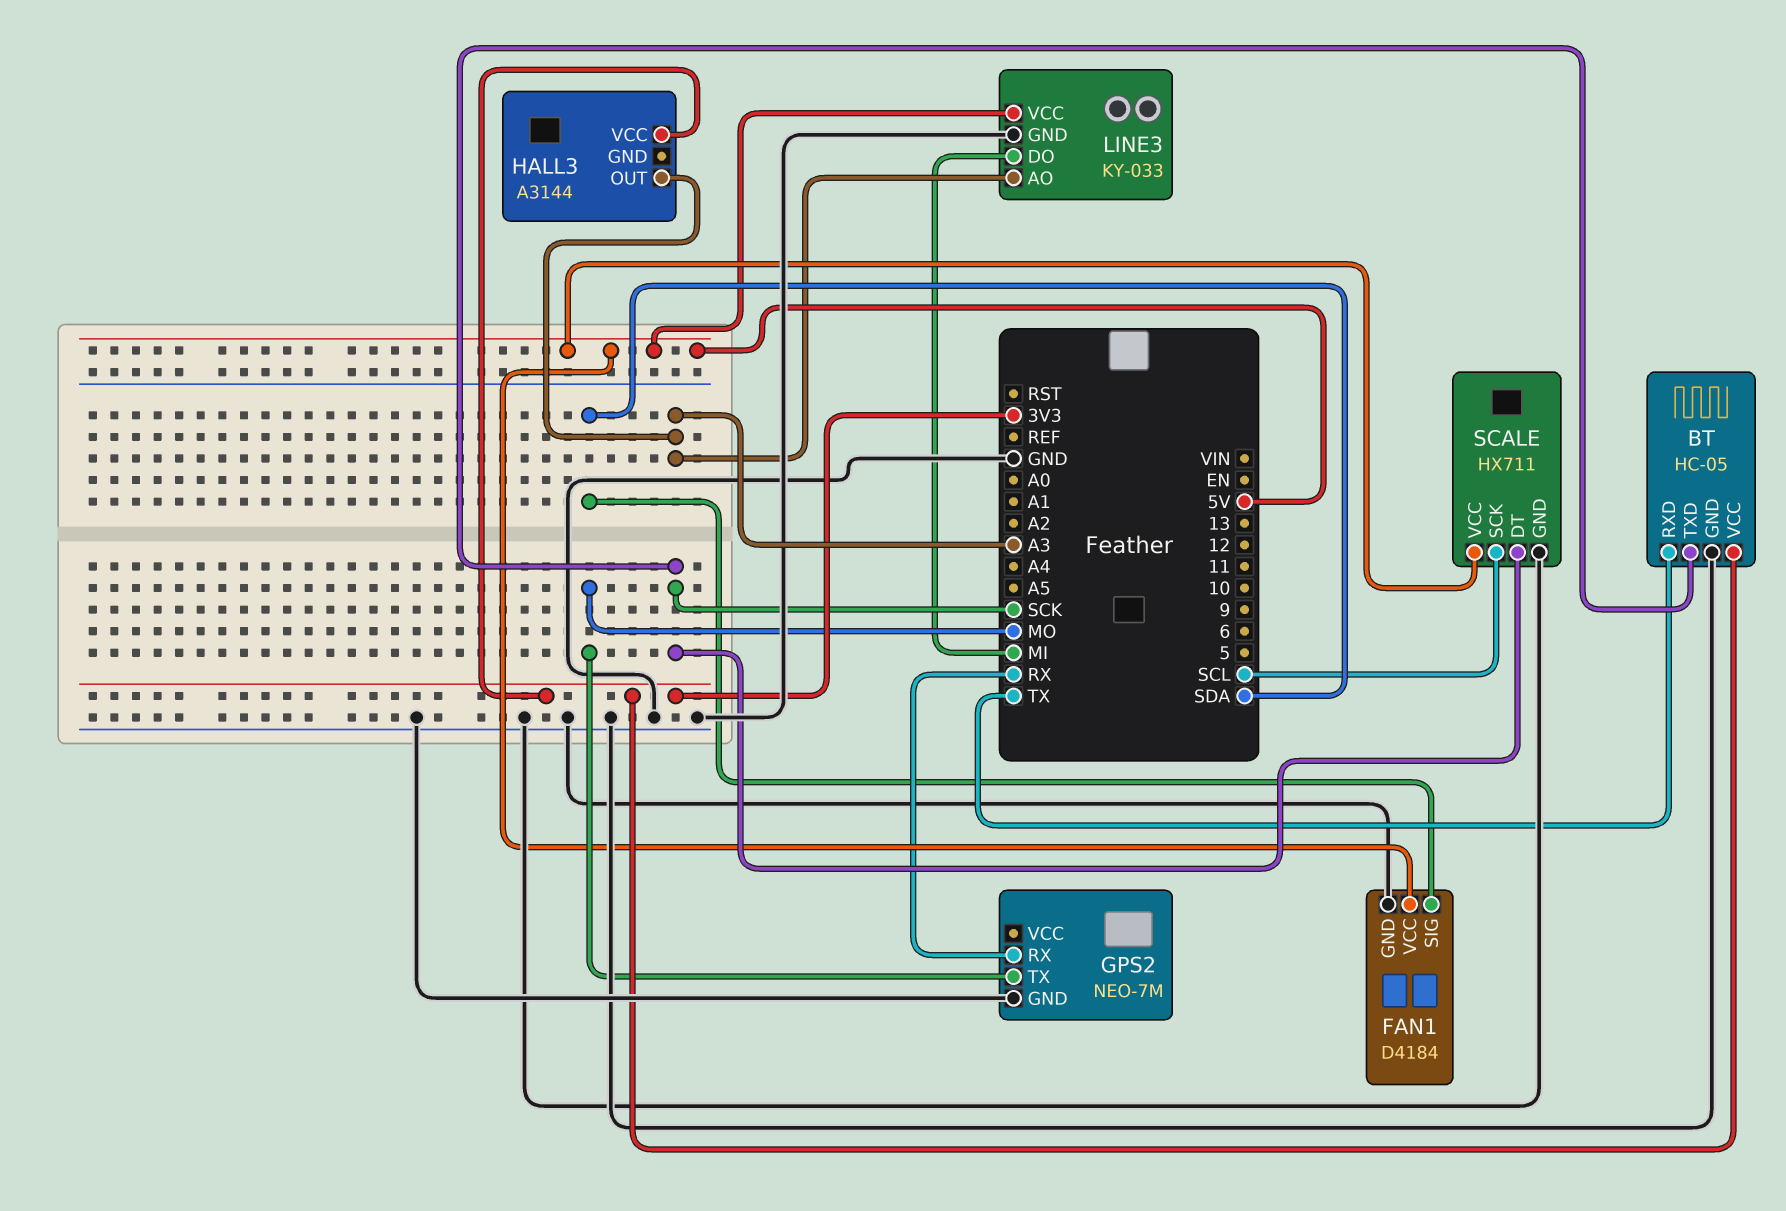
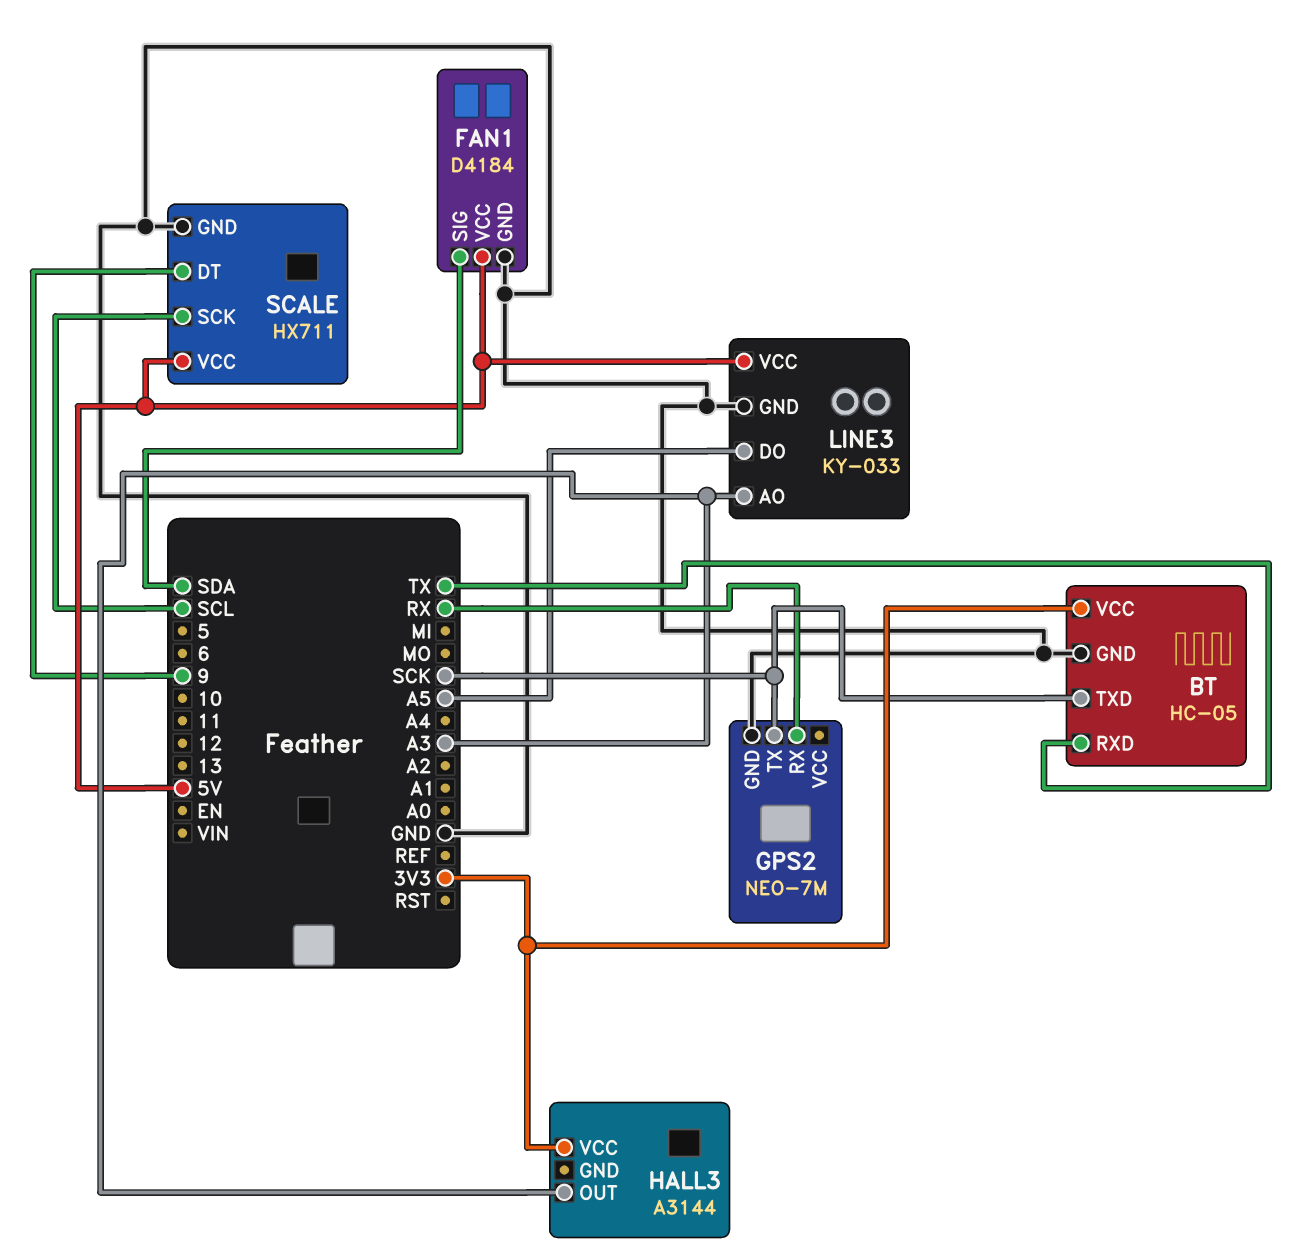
GPS2 pin TX: MO -> SCK
LINE3 pin DO: MI -> A5
SCALE pin DT: SCK -> 9

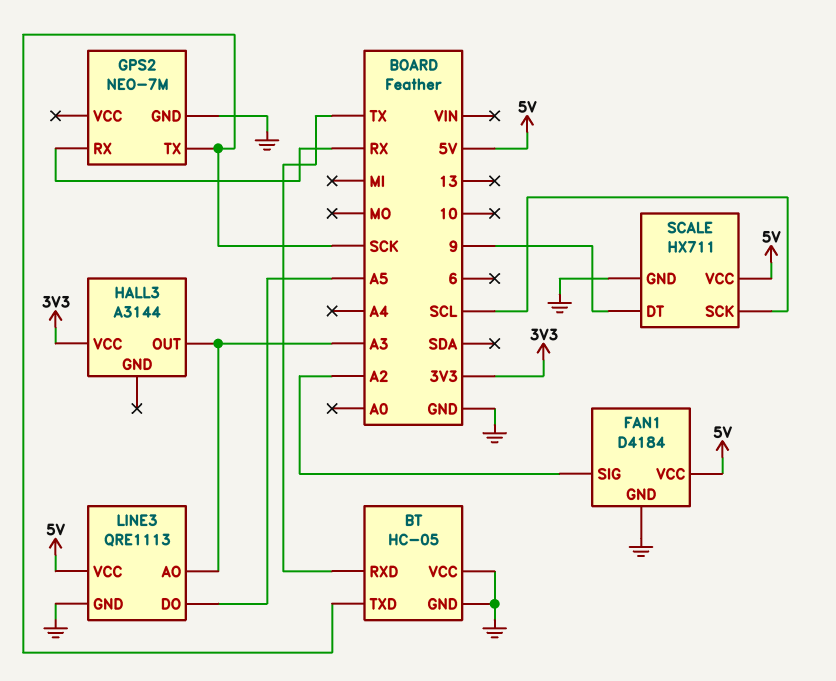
BT pin VCC: 3V3 -> GND
FAN1 pin SIG: SDA -> A2
LINE3: KY-033 -> QRE1113

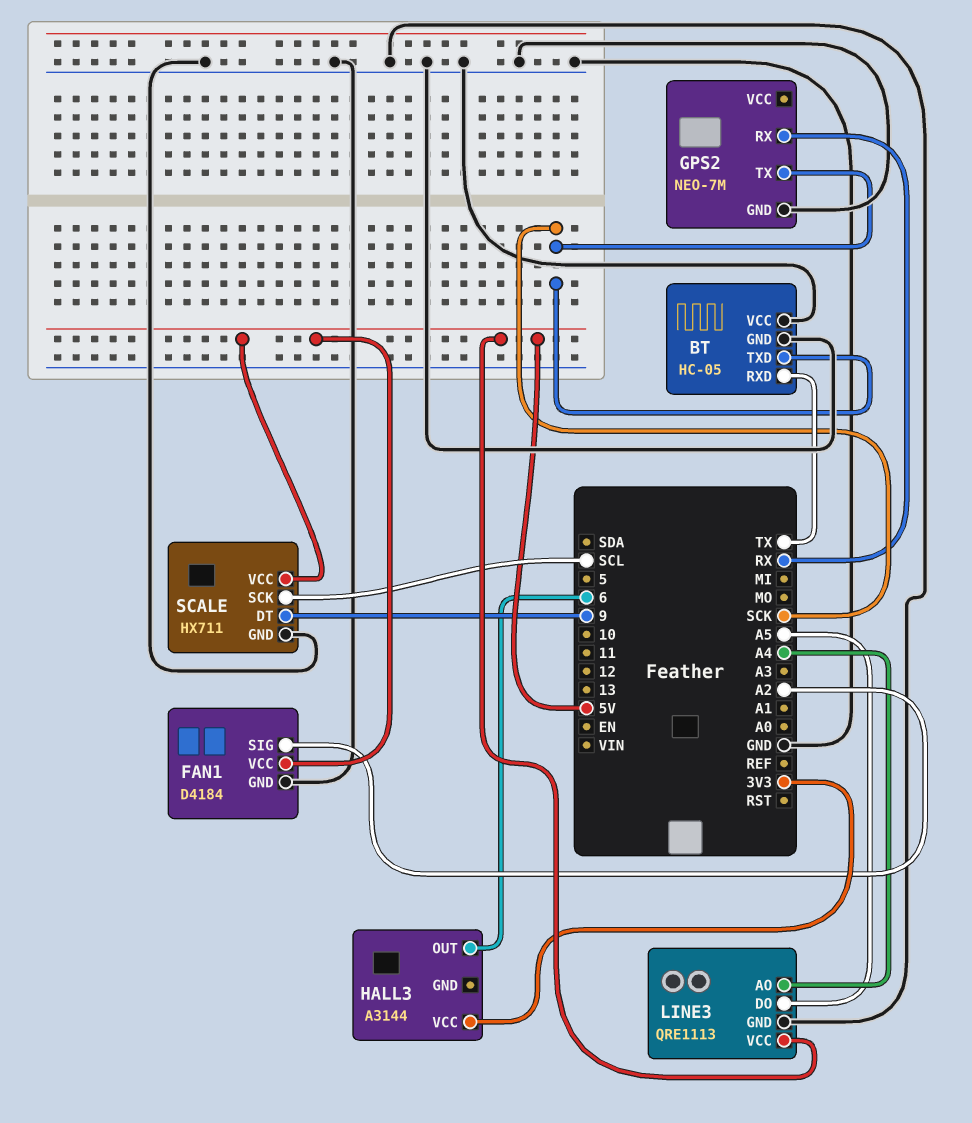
HALL3 pin OUT: A3 -> 6
LINE3 pin AO: A3 -> A4

